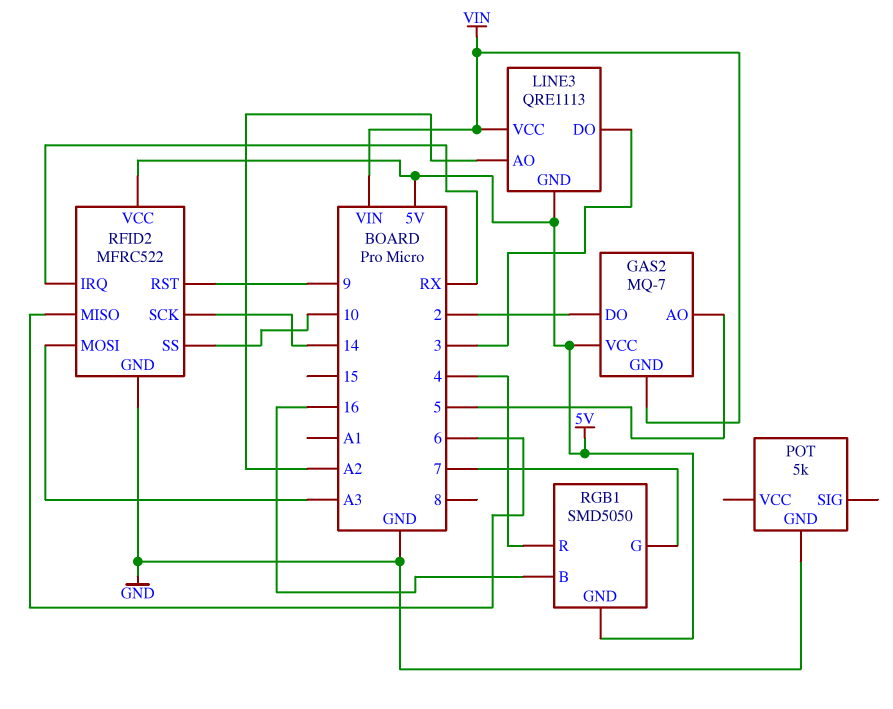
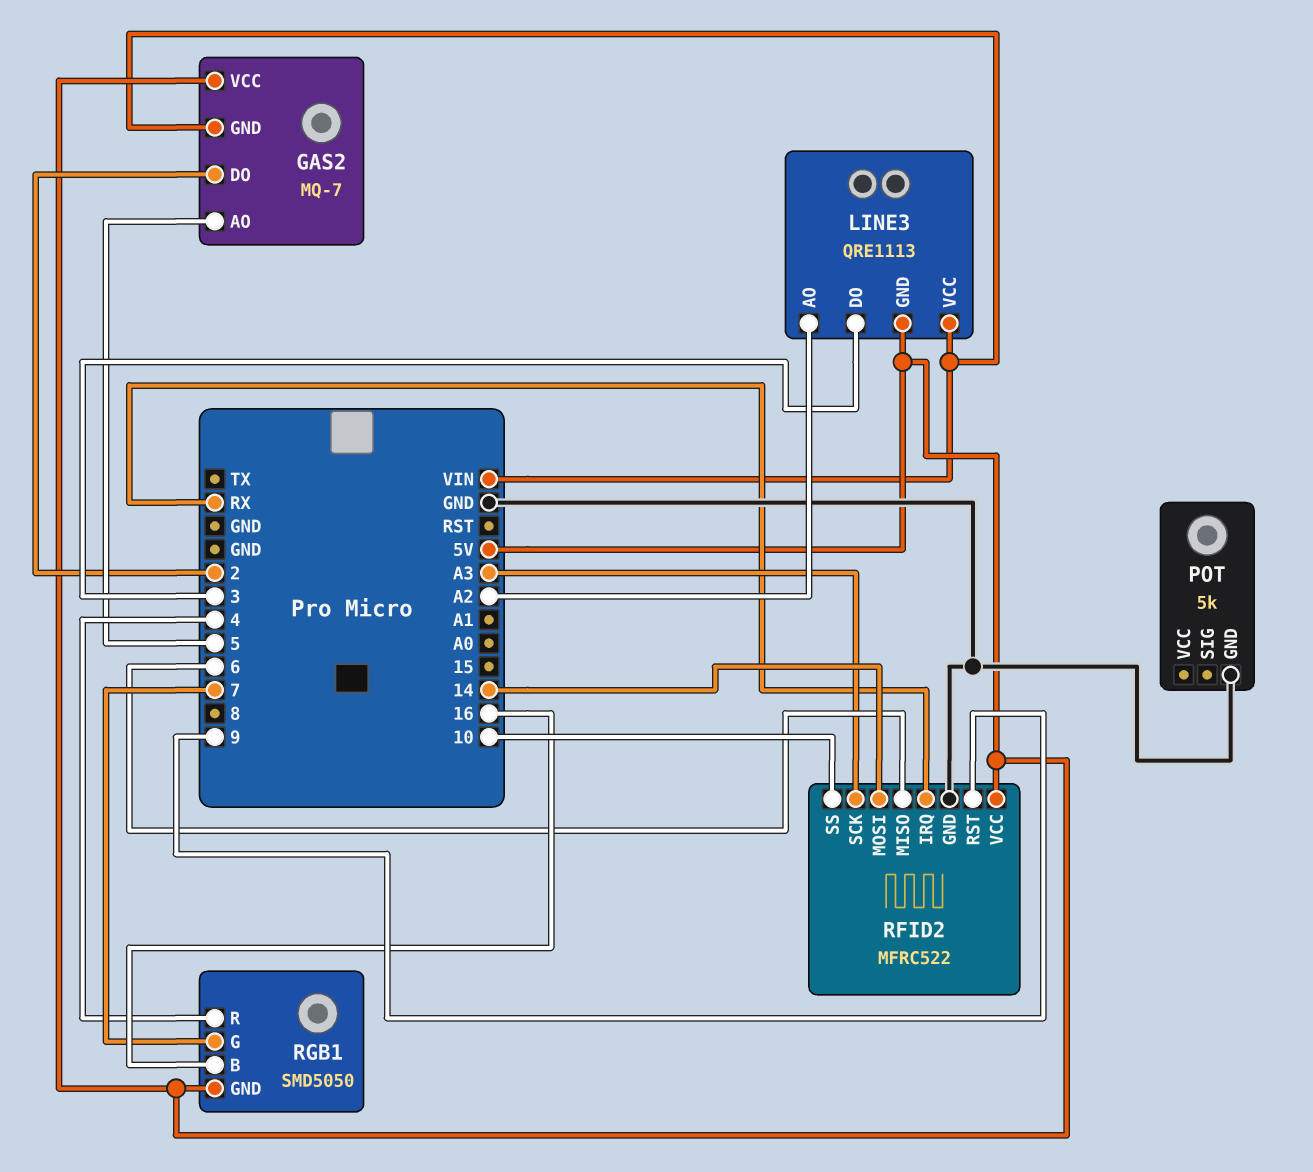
RFID2 pin MOSI: A3 -> 14
RFID2 pin SCK: 14 -> A3

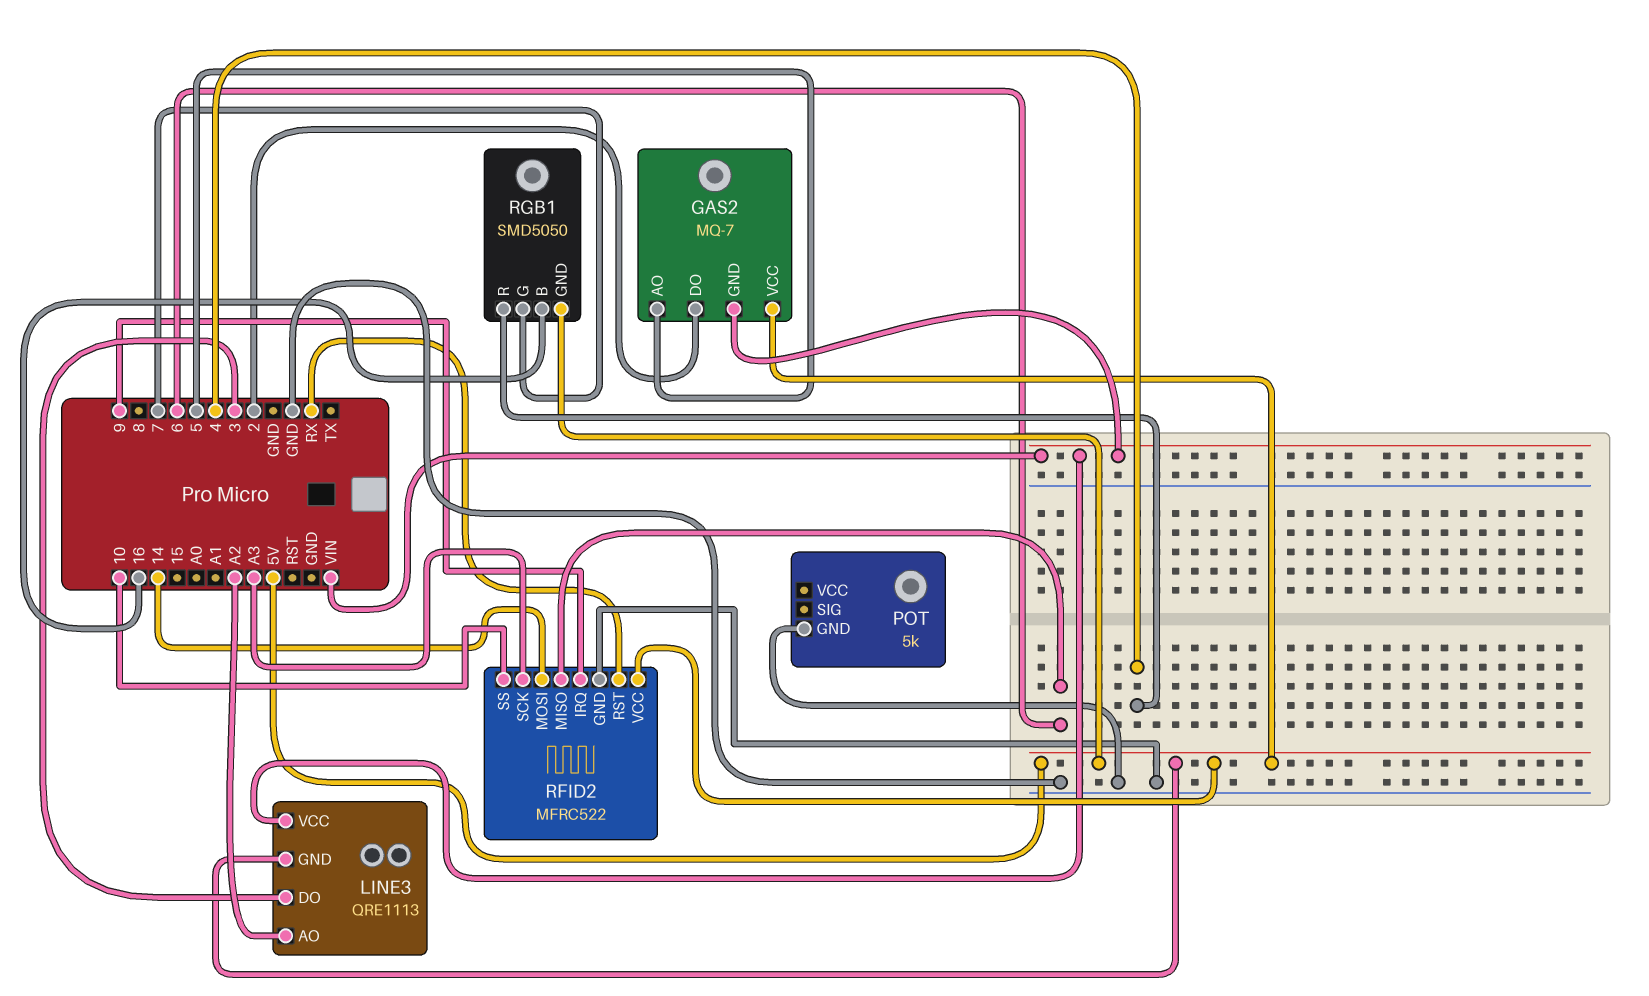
RFID2 pin IRQ: RX -> 9
RFID2 pin RST: 9 -> RX

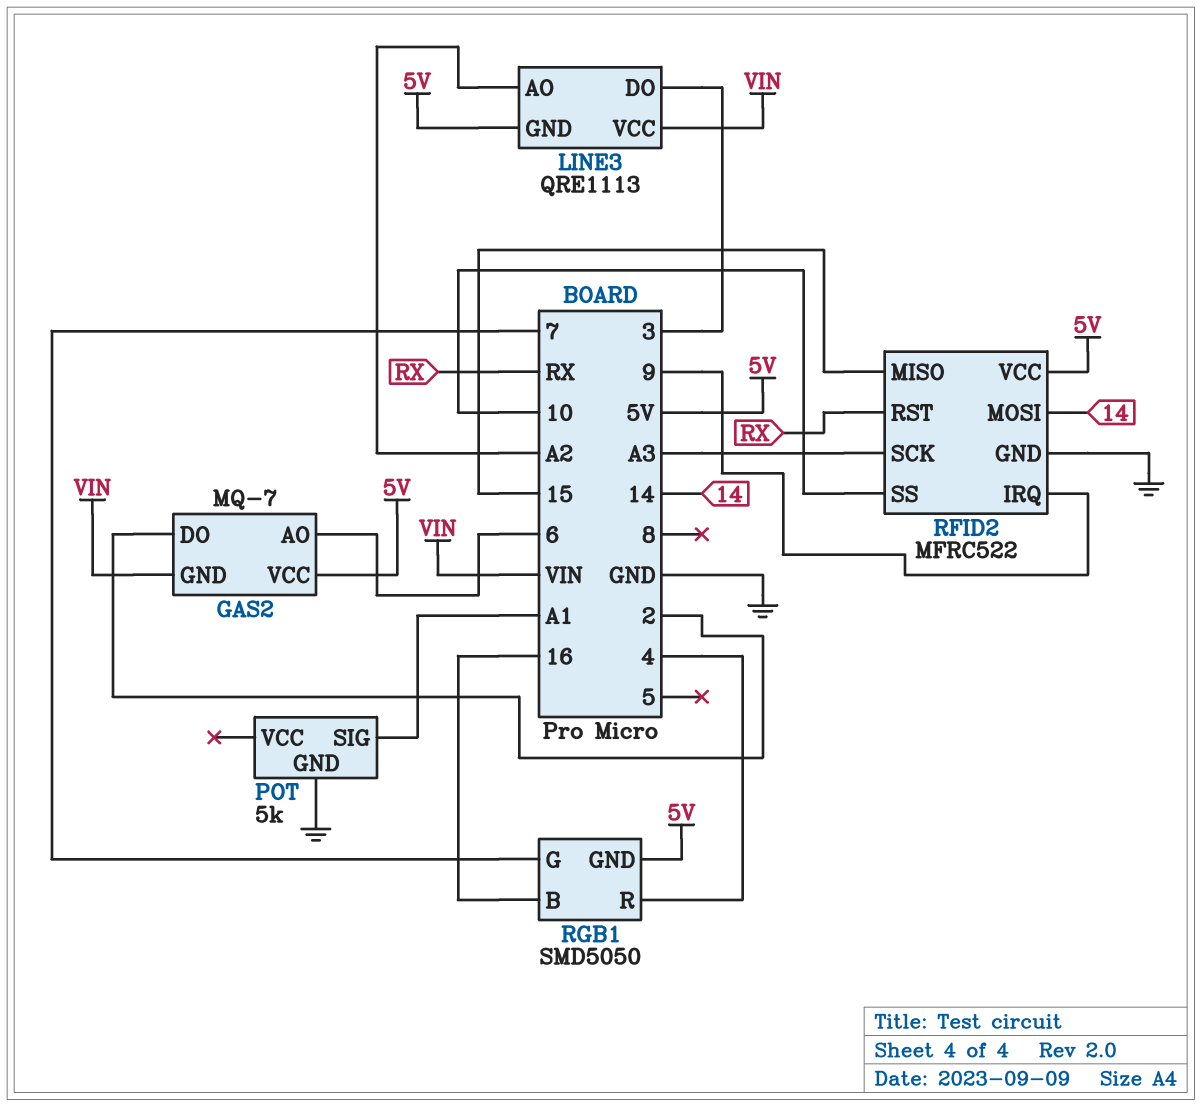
GAS2 pin AO: 5 -> 6
POT pin SIG: none -> A1
RFID2 pin MISO: 6 -> 15

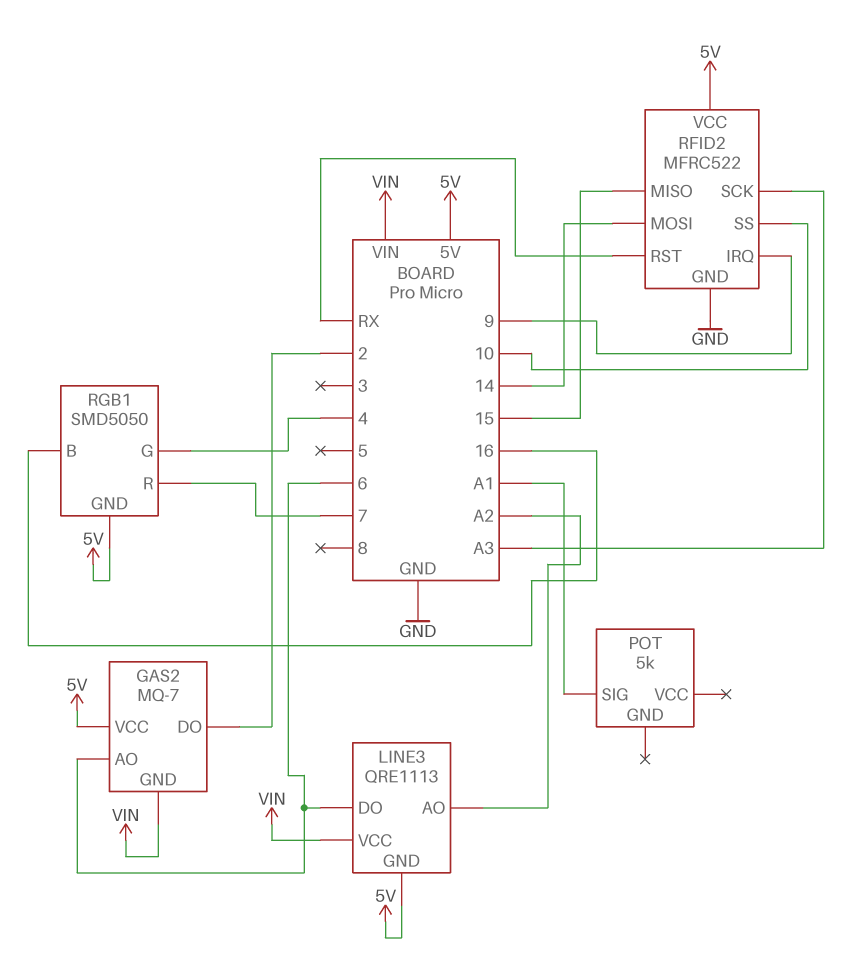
LINE3 pin DO: 3 -> 6
POT pin GND: GND -> none
RGB1 pin G: 7 -> 4
RGB1 pin R: 4 -> 7

